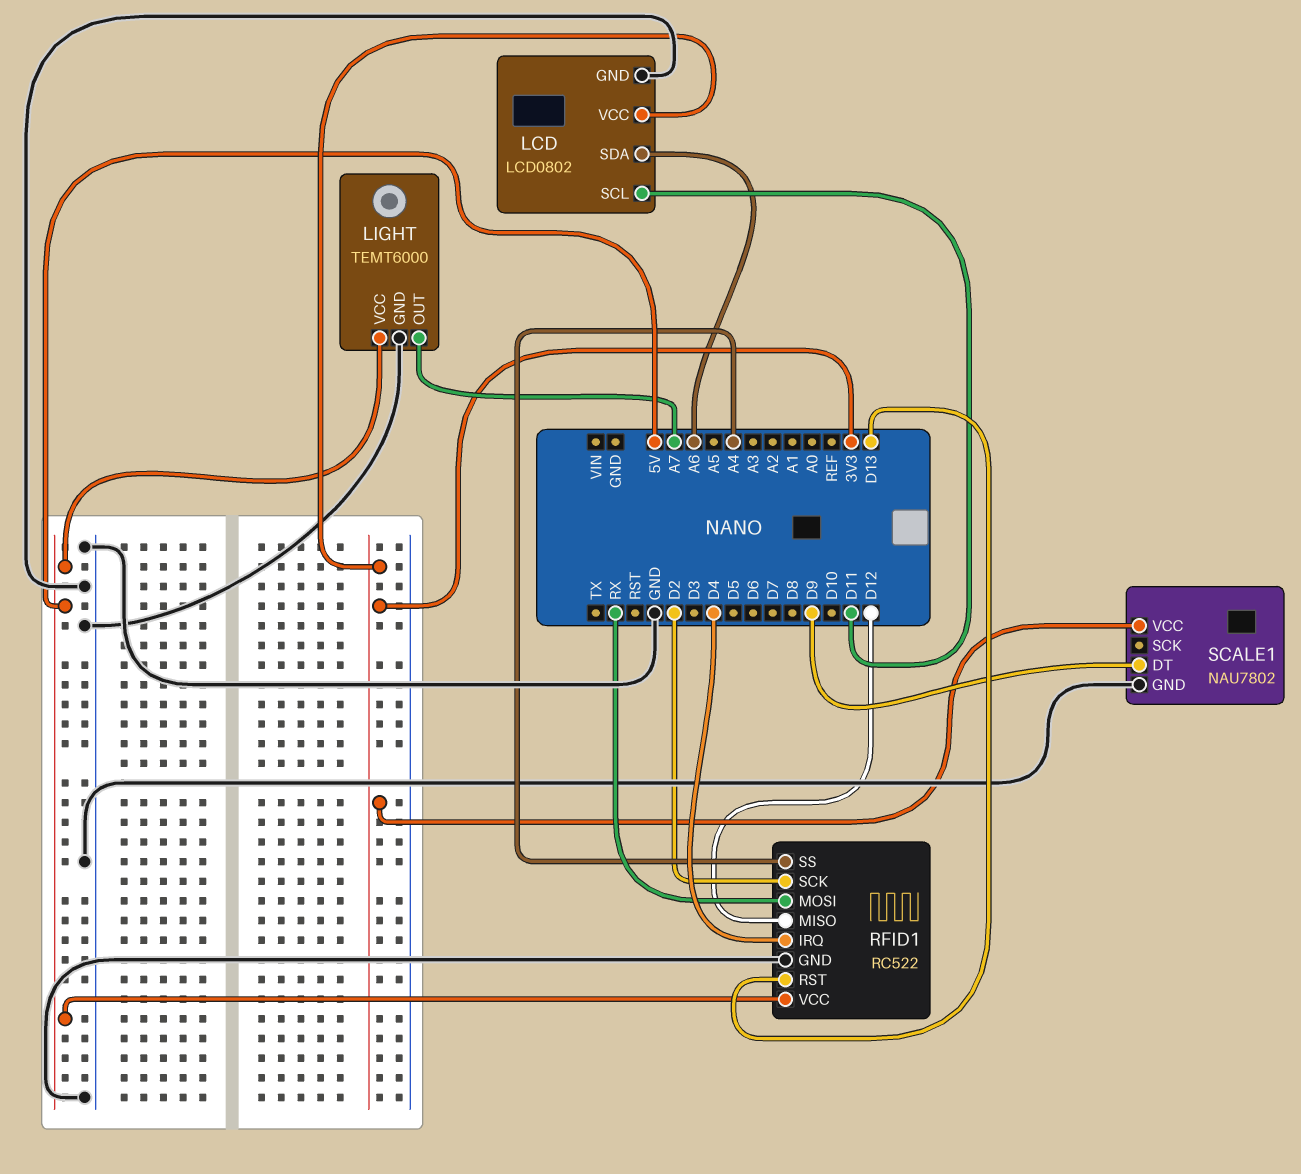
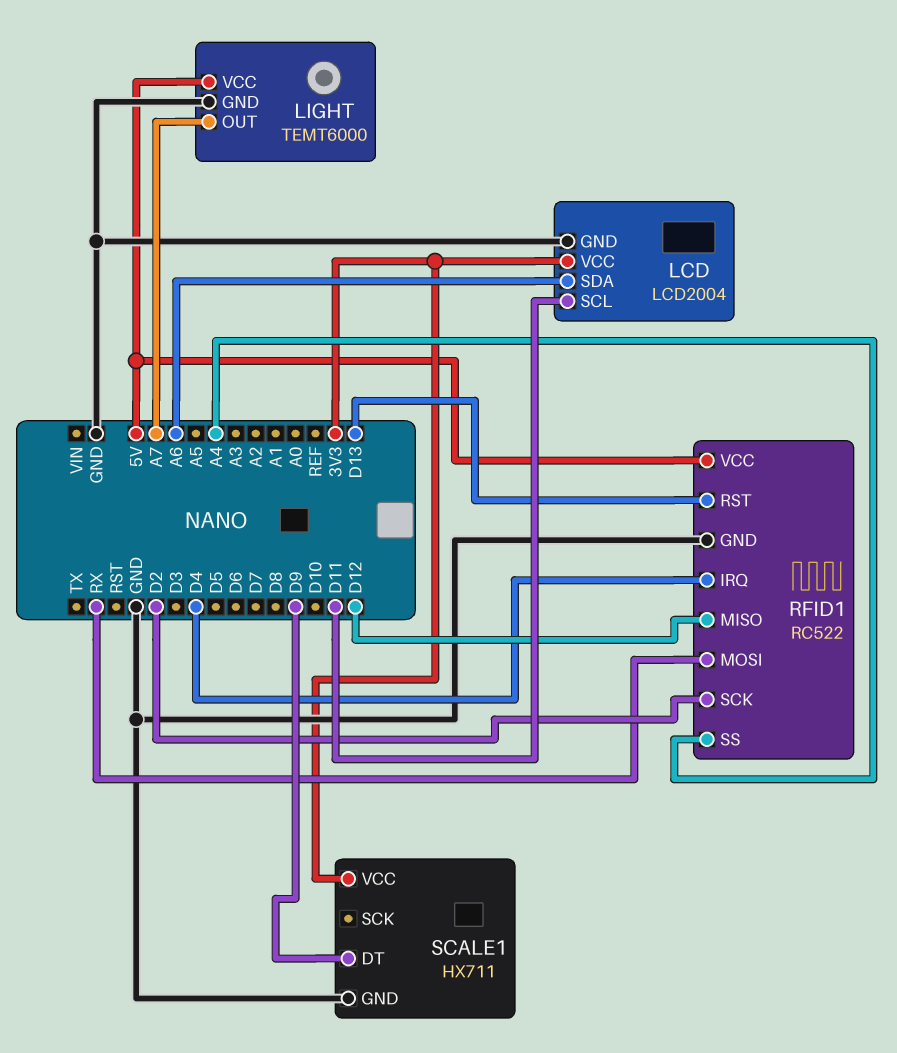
LCD: LCD0802 -> LCD2004
SCALE1: NAU7802 -> HX711

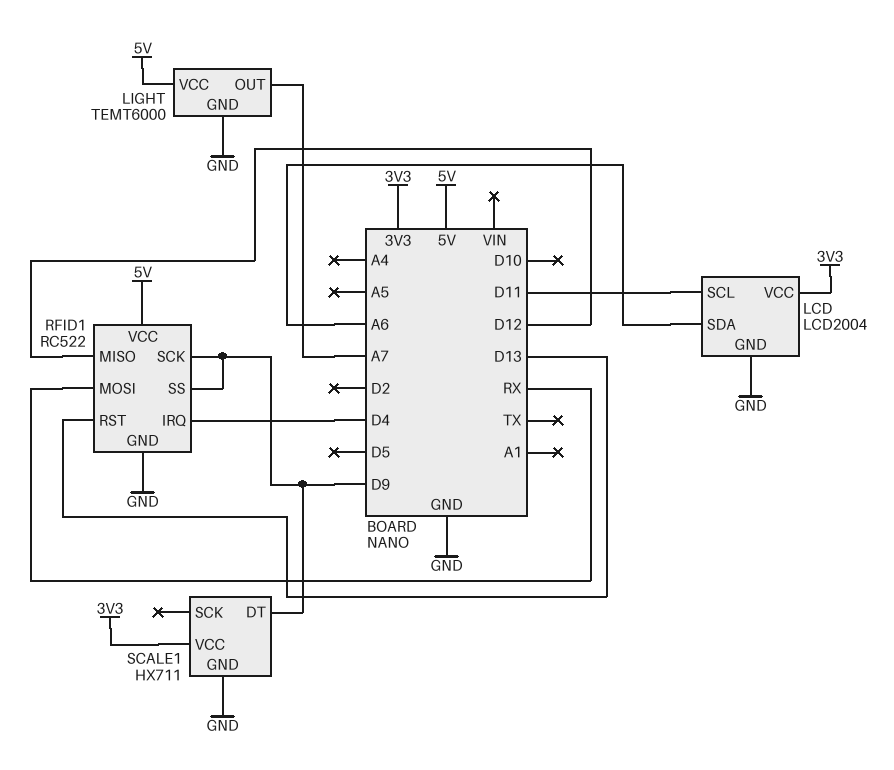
RFID1 pin SCK: D2 -> D9
RFID1 pin SS: A4 -> D9

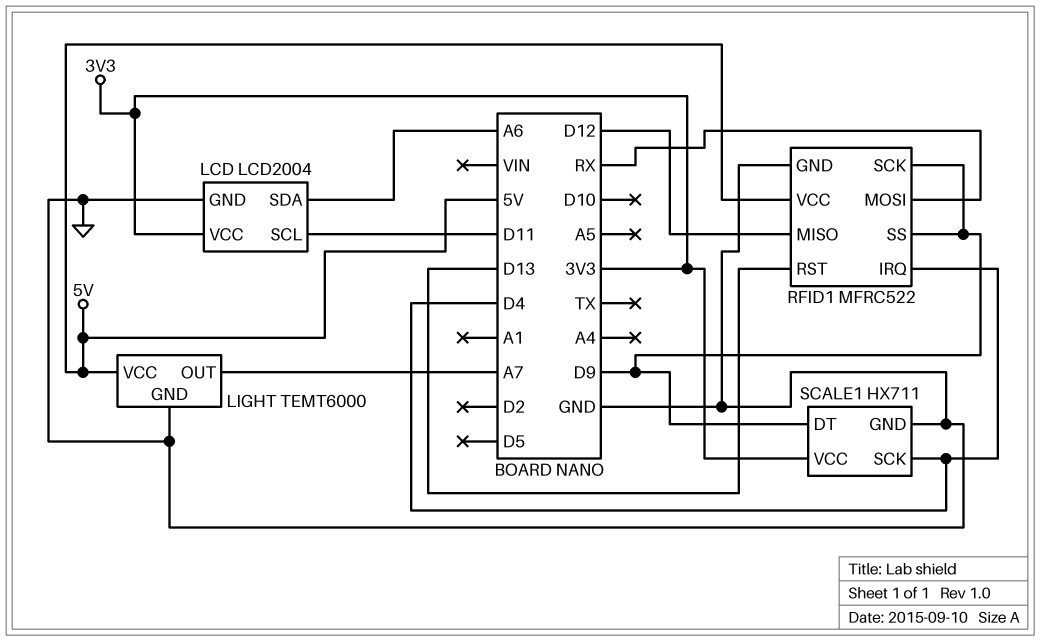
RFID1: RC522 -> MFRC522
SCALE1 pin SCK: none -> D4

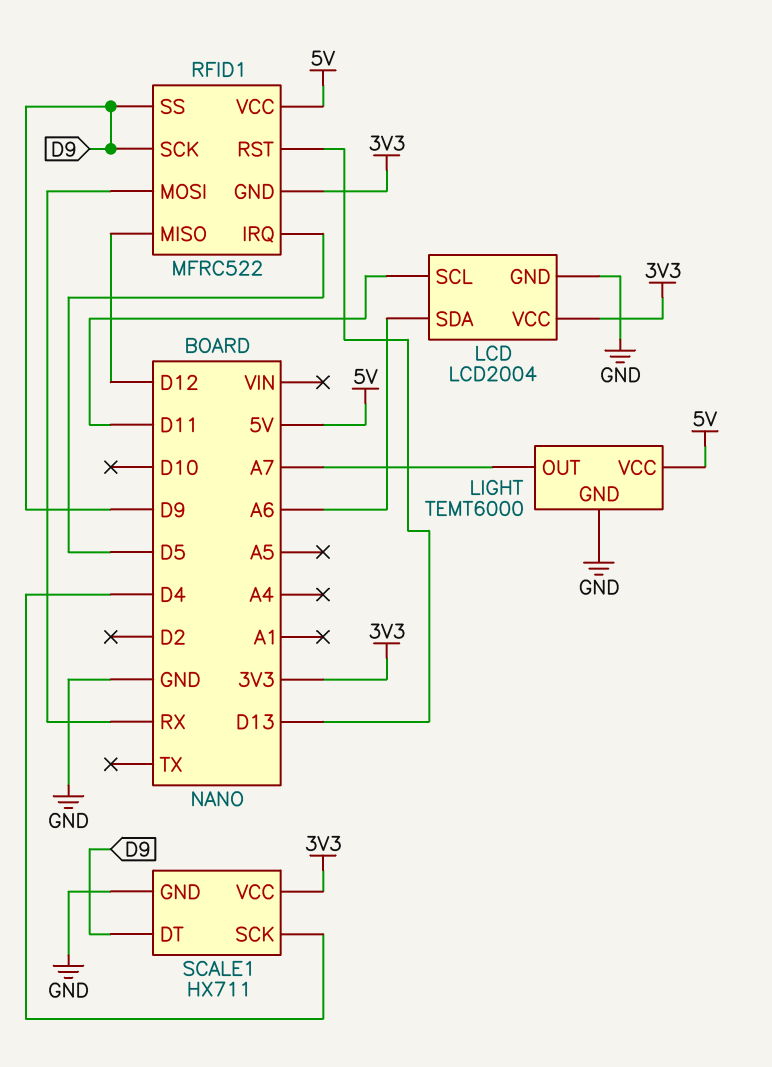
RFID1 pin GND: GND -> 3V3
RFID1 pin IRQ: D4 -> D5

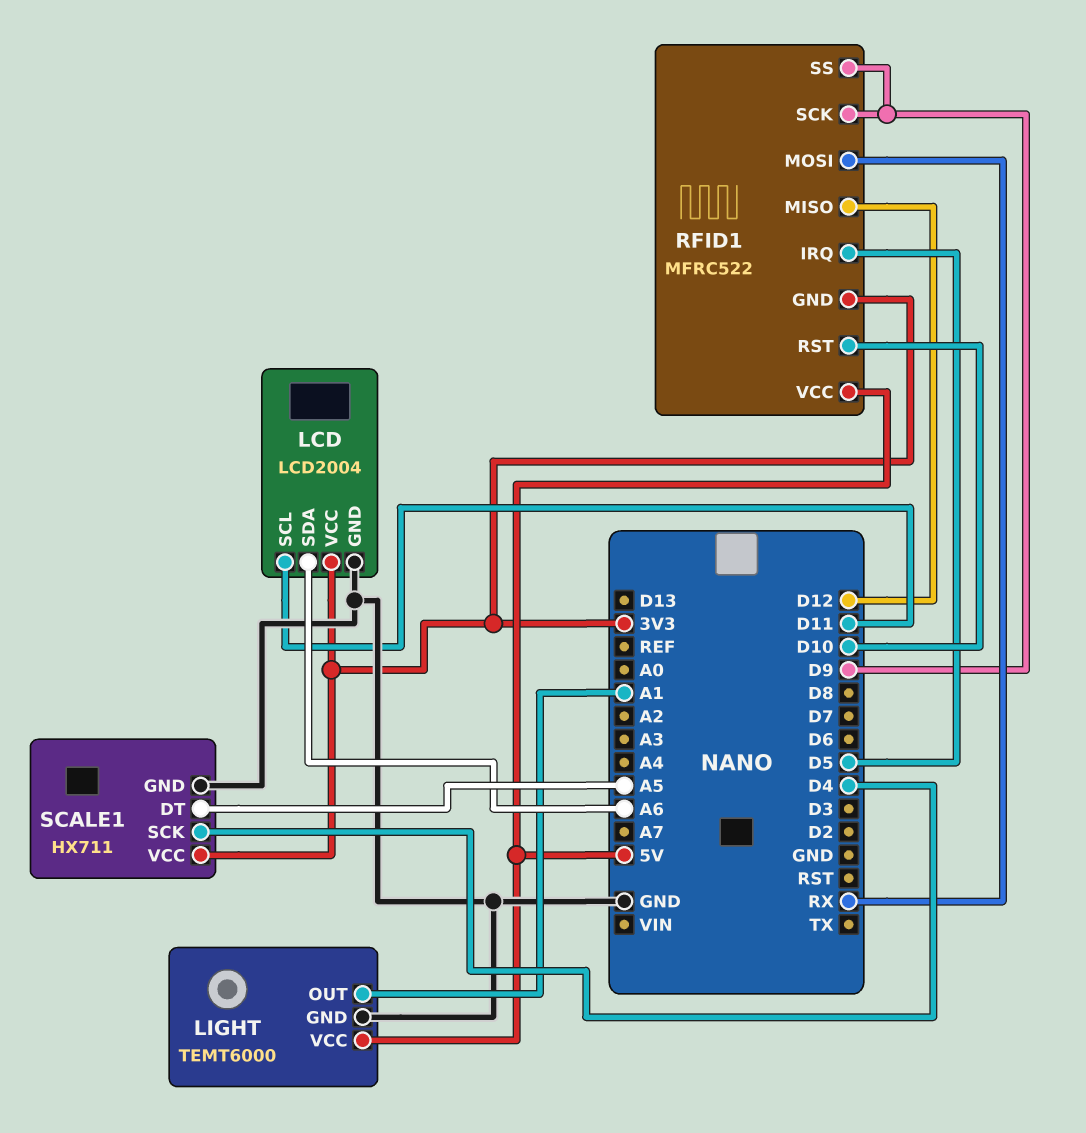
LIGHT pin OUT: A7 -> A1
RFID1 pin RST: D13 -> D10
SCALE1 pin DT: D9 -> A5

